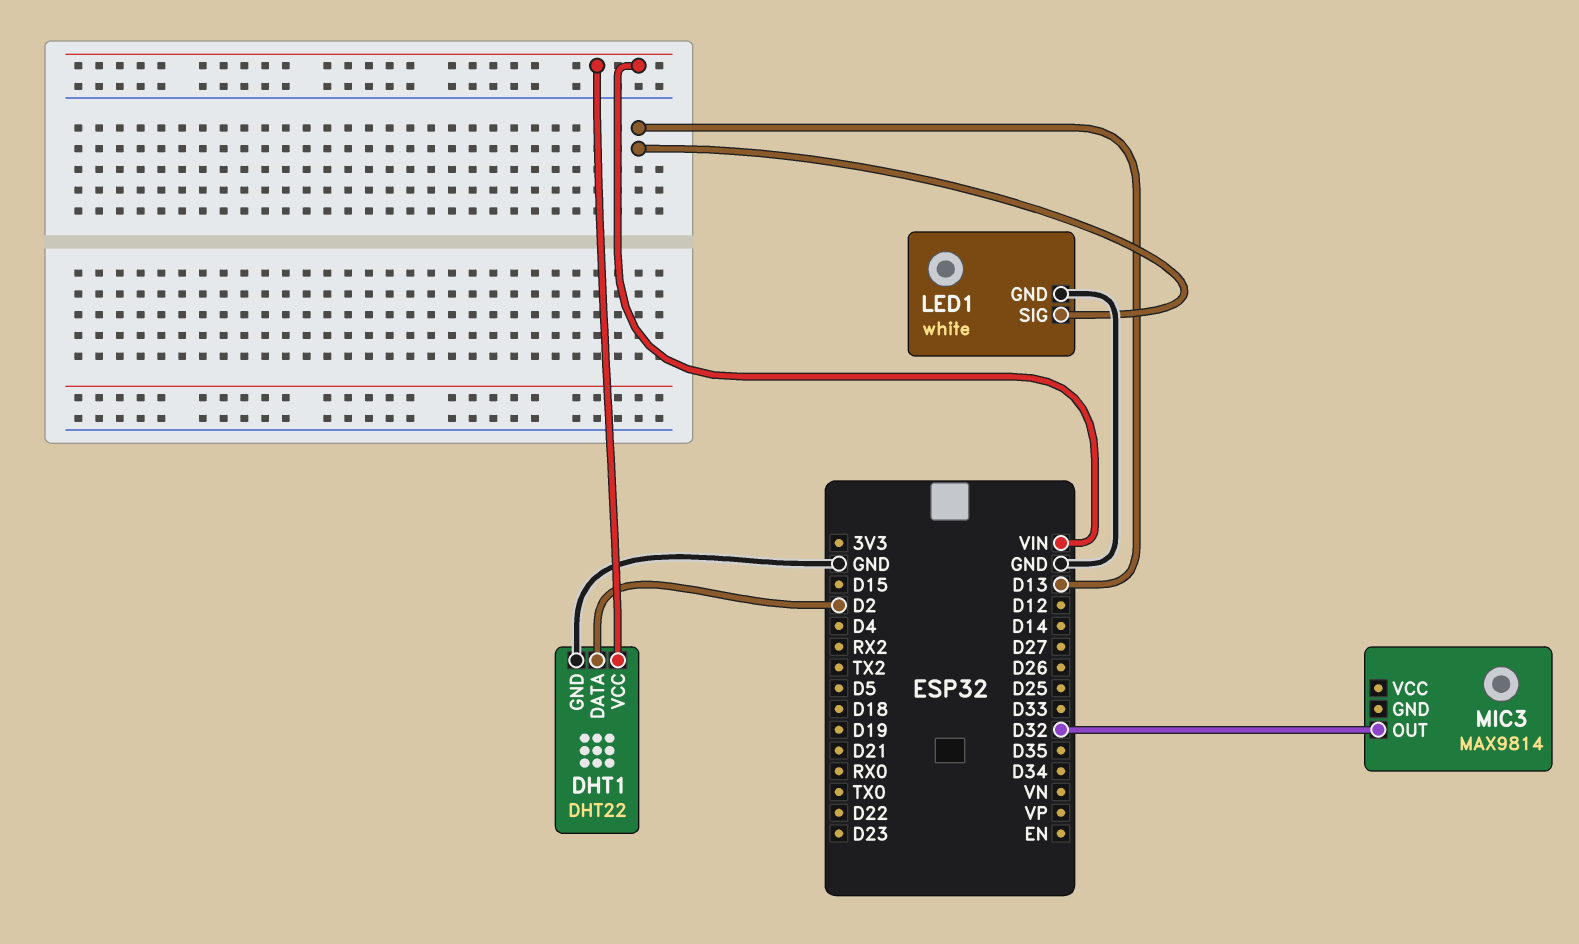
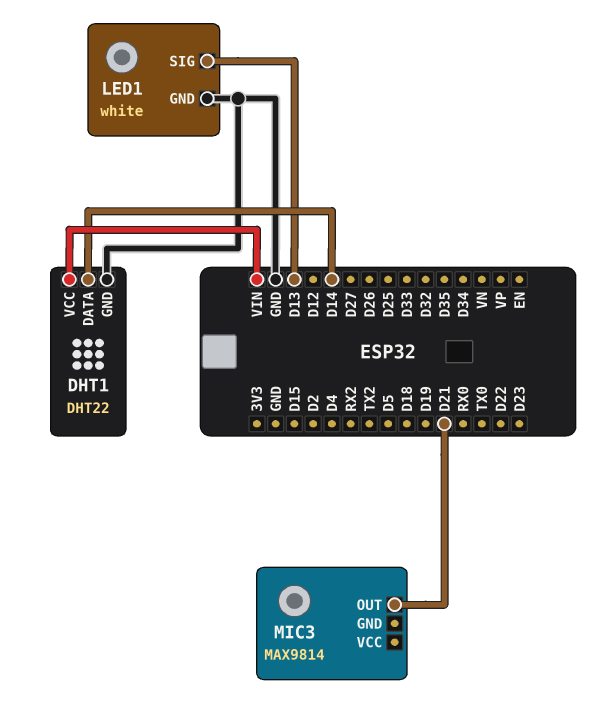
DHT1 pin DATA: D2 -> D14
MIC3 pin OUT: D32 -> D21

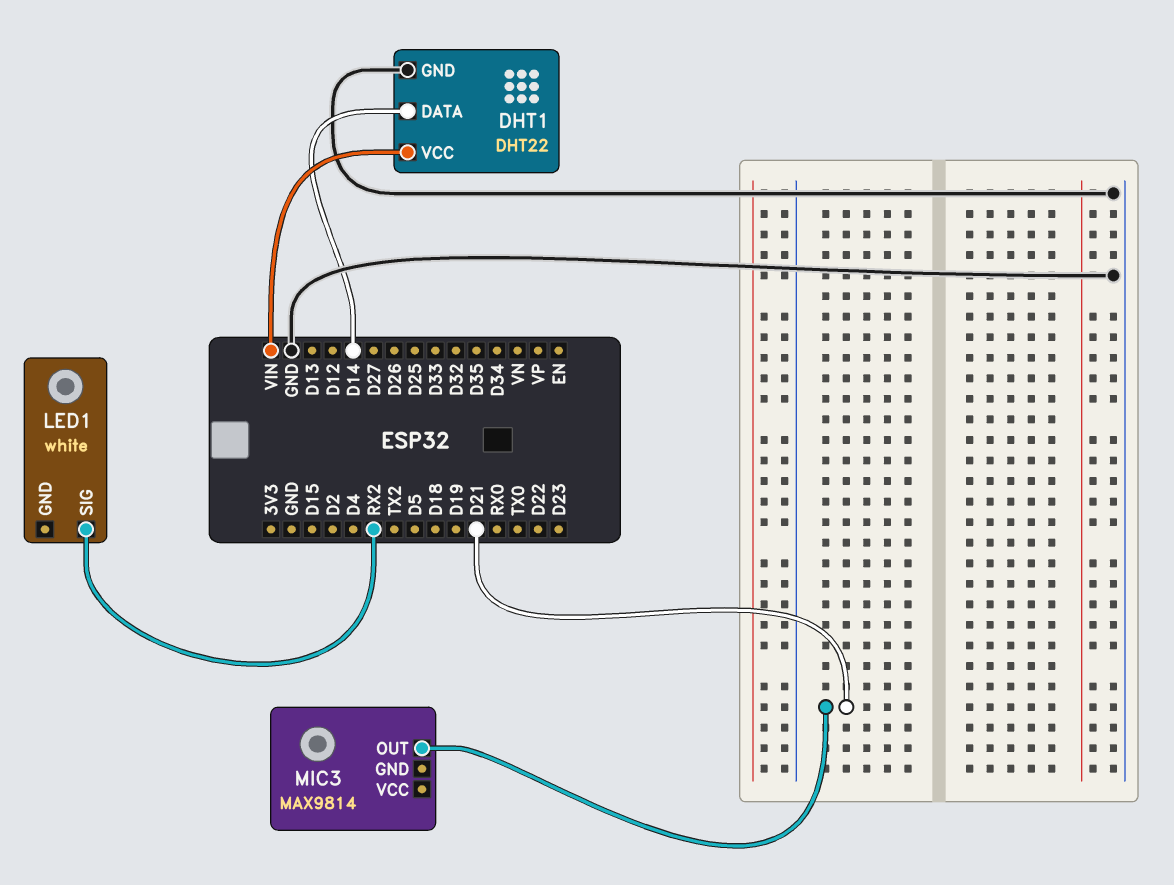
LED1 pin GND: GND -> none
LED1 pin SIG: D13 -> RX2

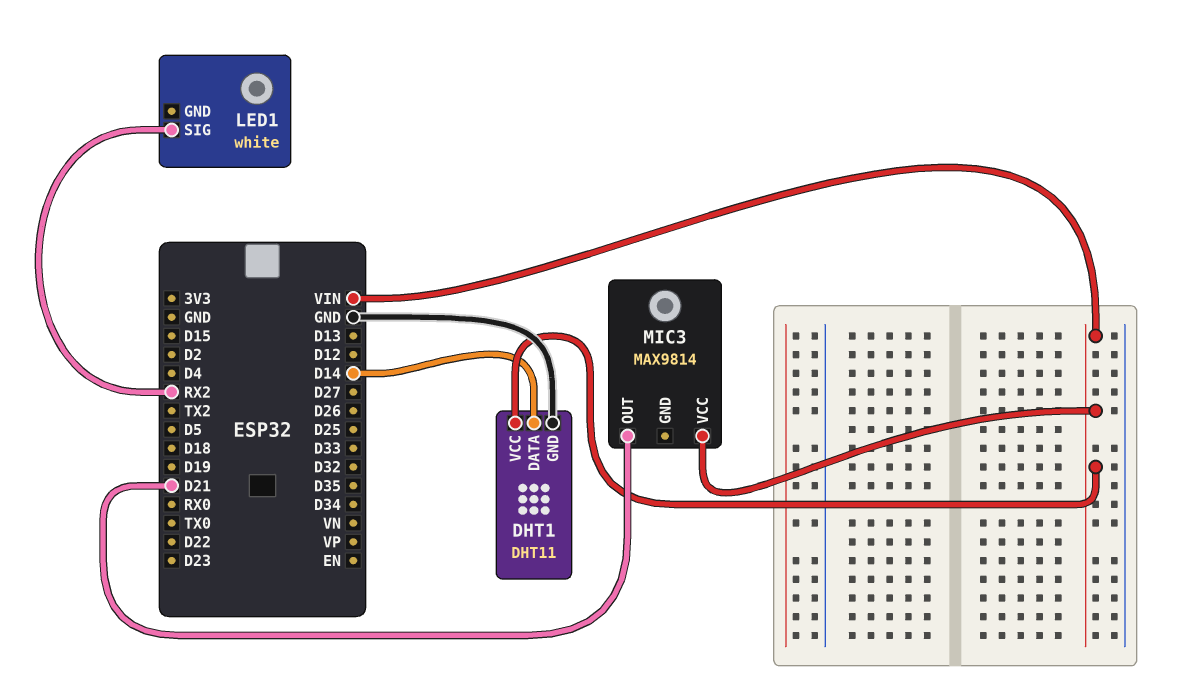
DHT1: DHT22 -> DHT11
MIC3 pin VCC: none -> VIN

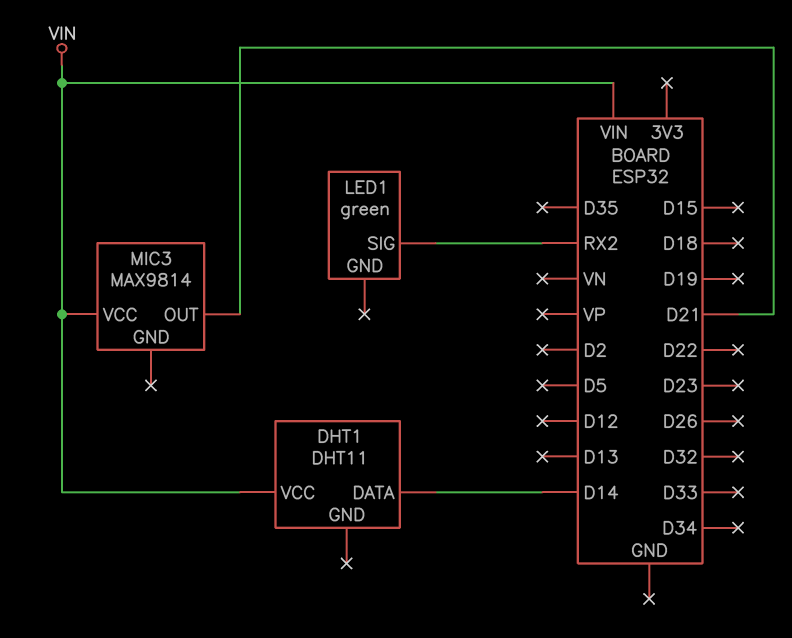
DHT1 pin GND: GND -> none
LED1: white -> green

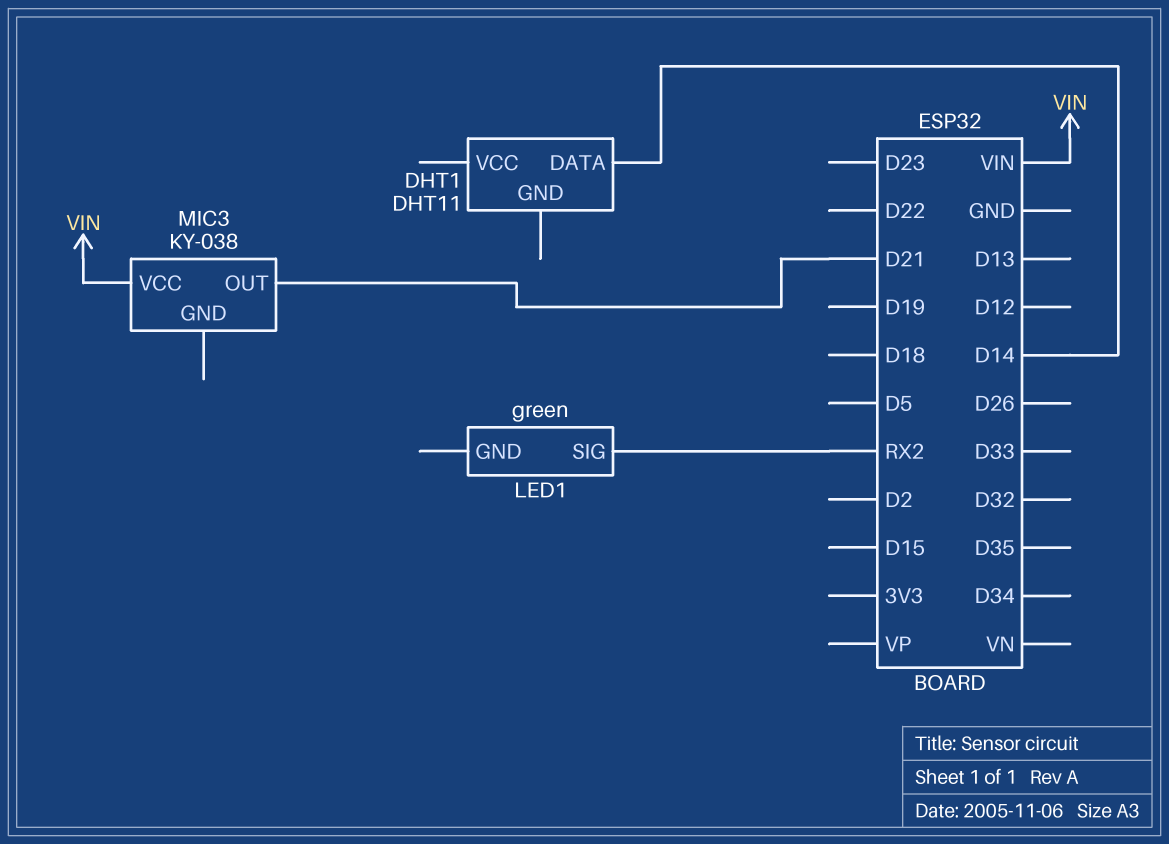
DHT1 pin VCC: VIN -> none
MIC3: MAX9814 -> KY-038

